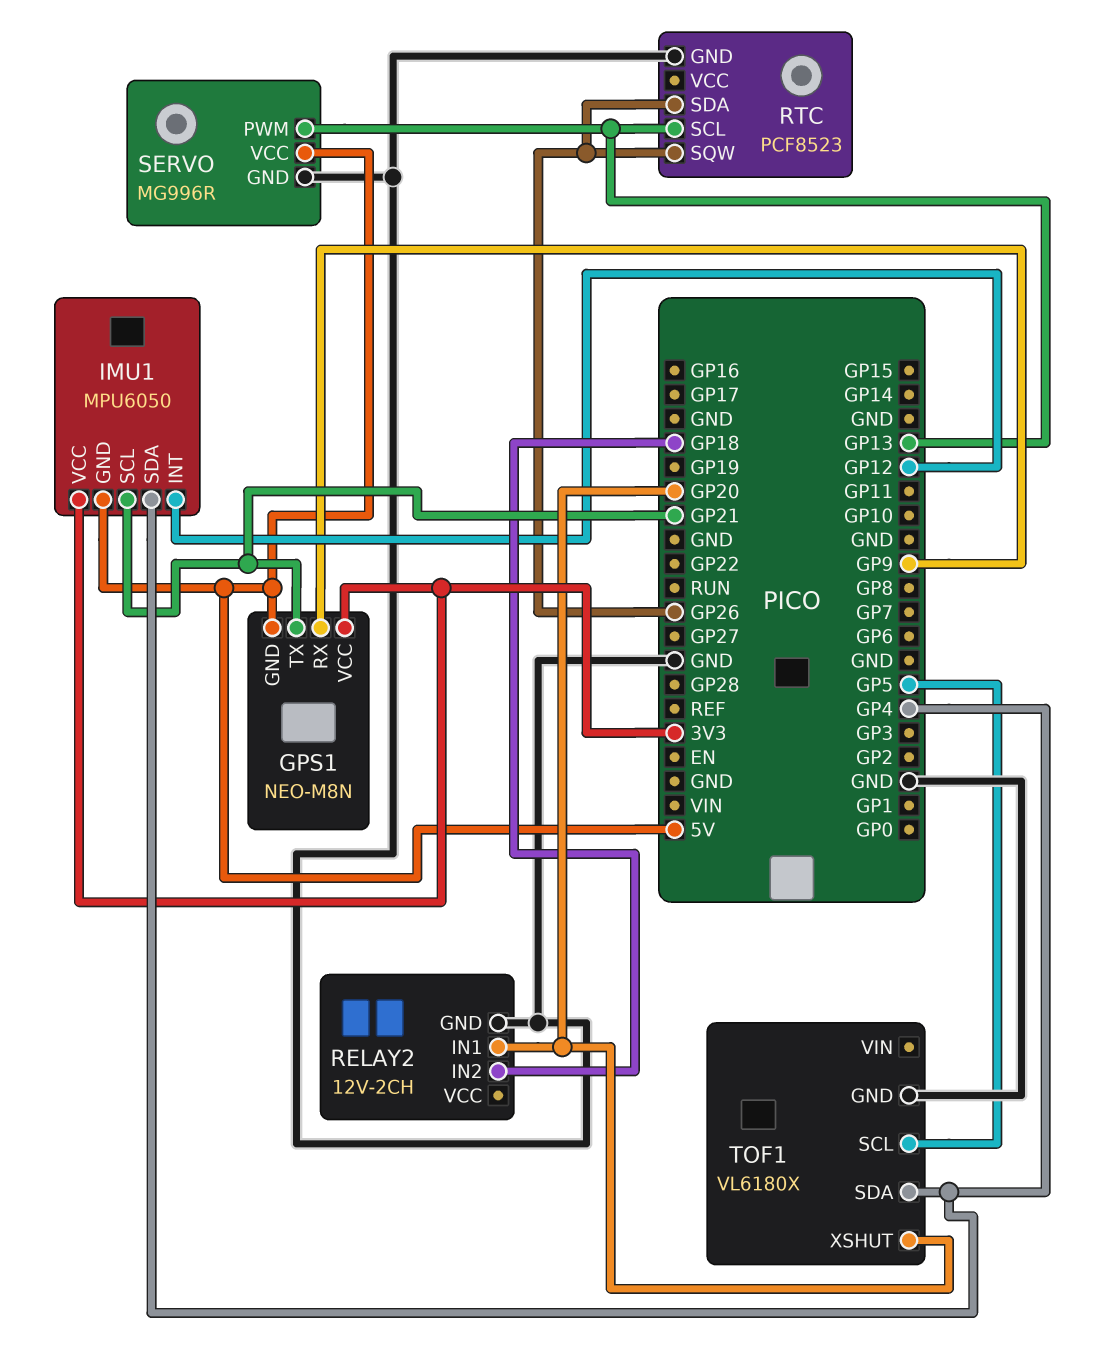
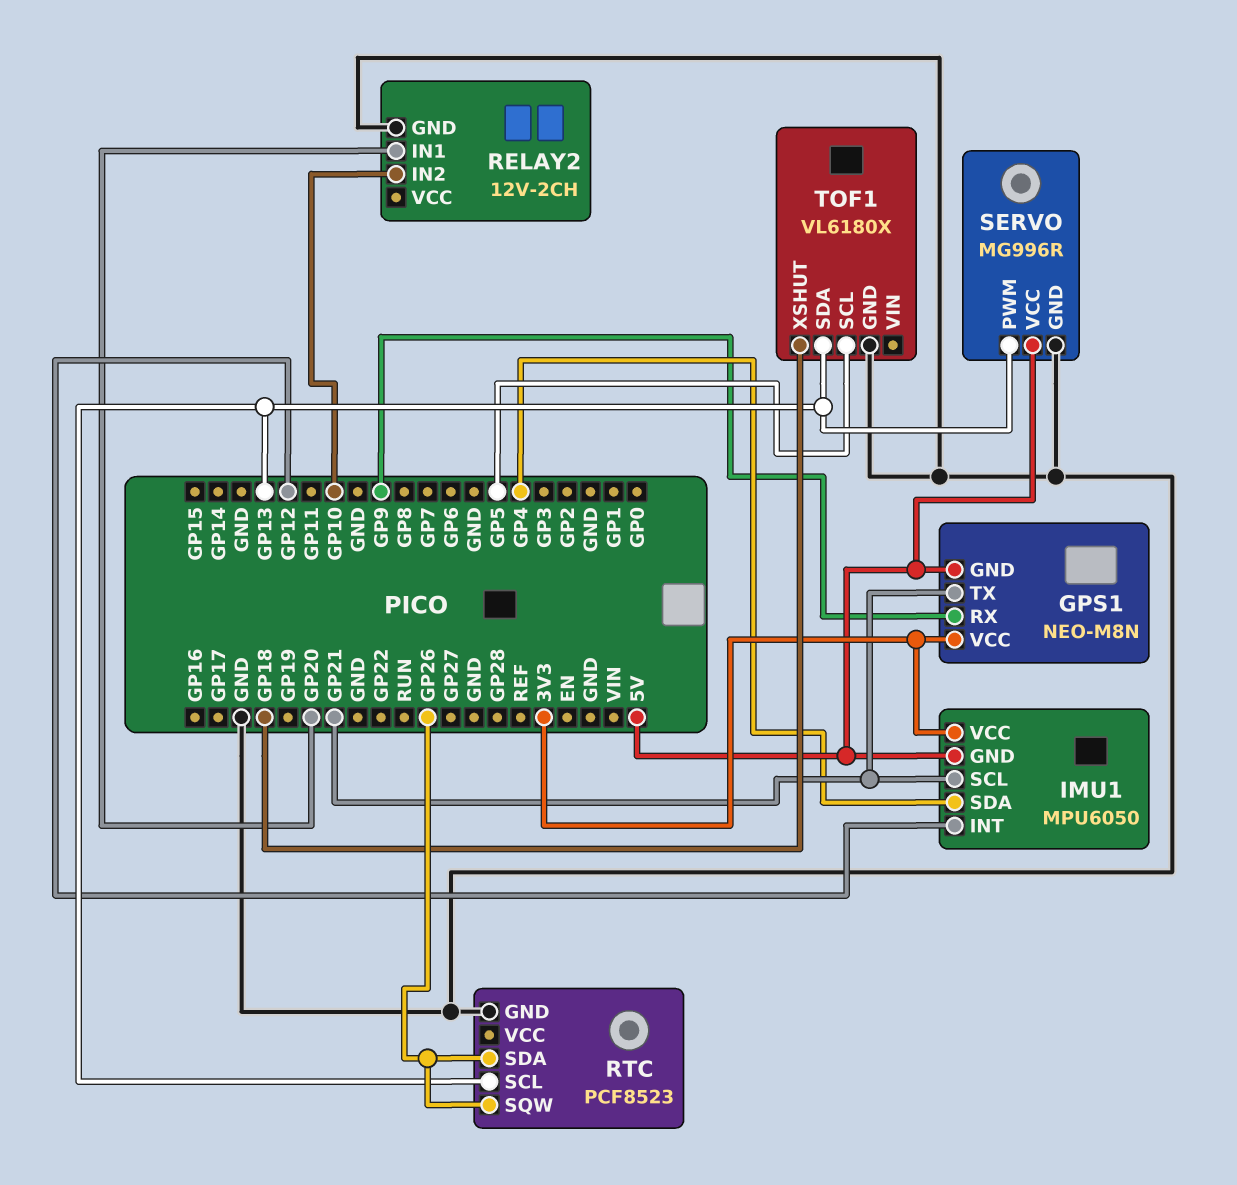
RELAY2 pin IN2: GP18 -> GP10
TOF1 pin SDA: GP4 -> GP13
TOF1 pin XSHUT: GP20 -> GP18

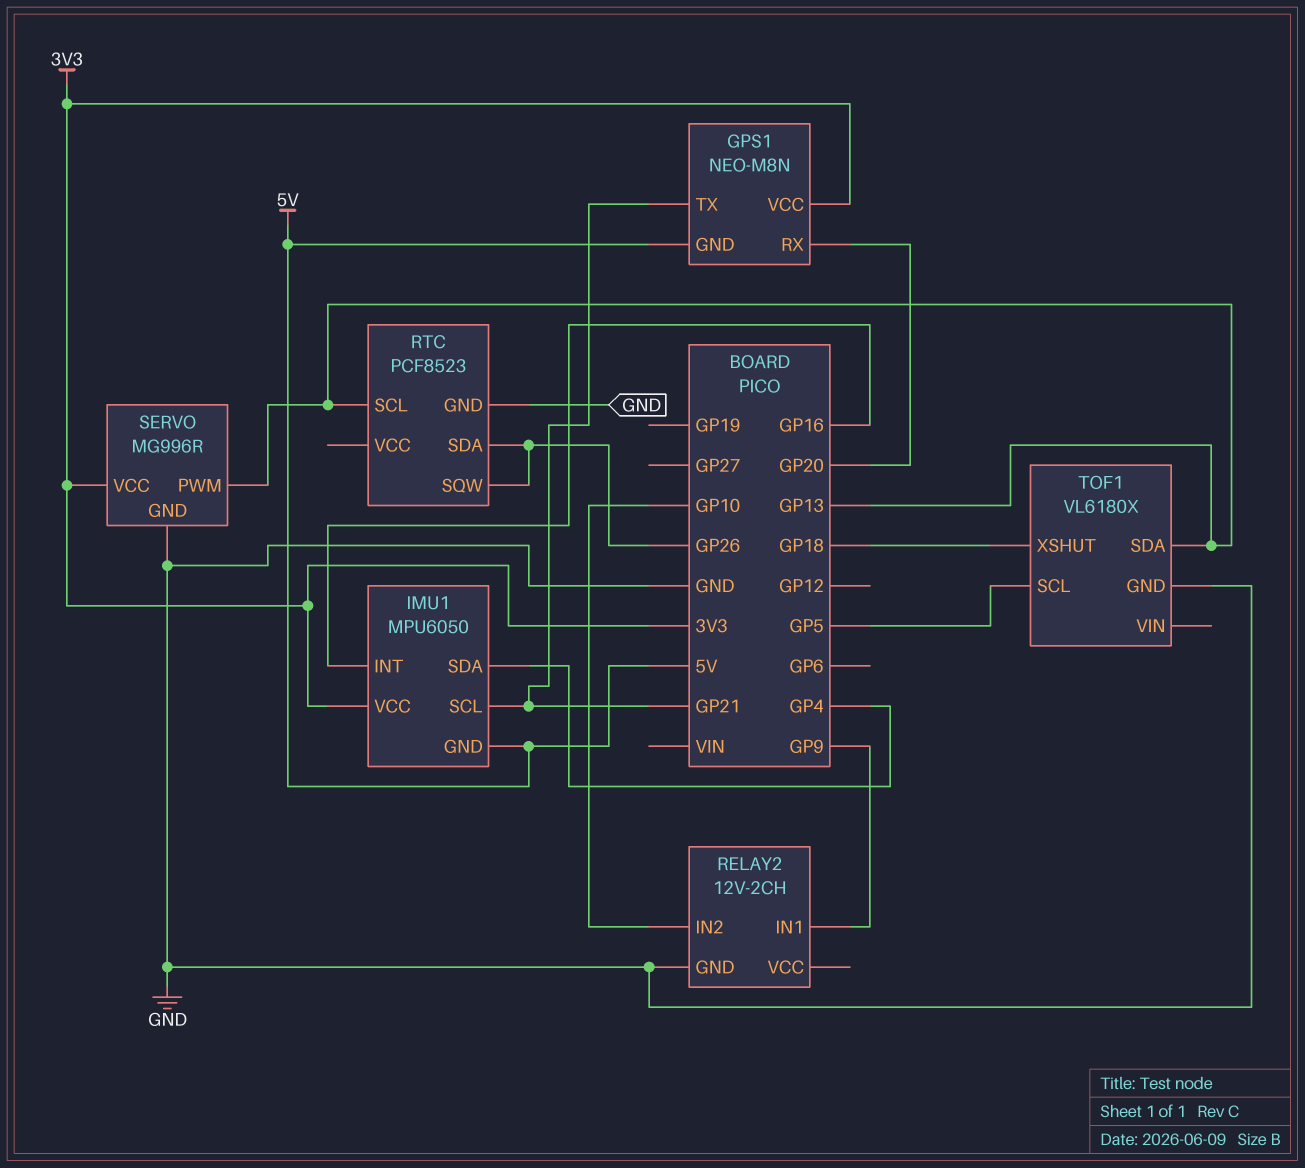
GPS1 pin RX: GP9 -> GP20
IMU1 pin INT: GP12 -> GP16
RELAY2 pin IN1: GP20 -> GP9
SERVO pin VCC: 5V -> 3V3

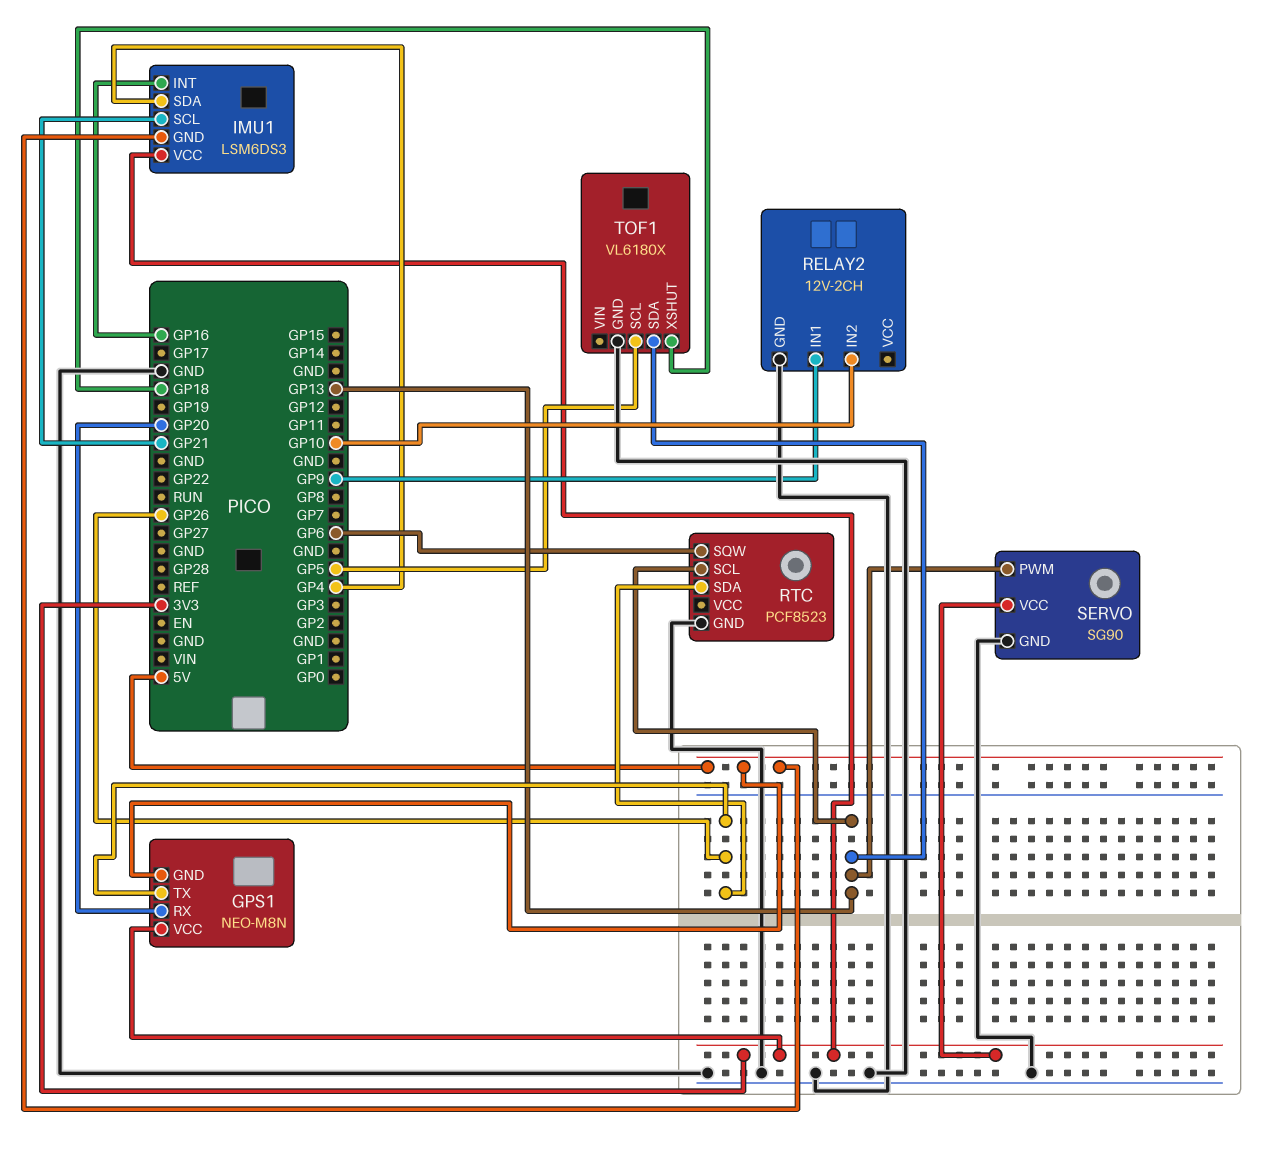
GPS1 pin TX: GP21 -> GP26
IMU1: MPU6050 -> LSM6DS3
RTC pin SQW: GP26 -> GP6
SERVO: MG996R -> SG90

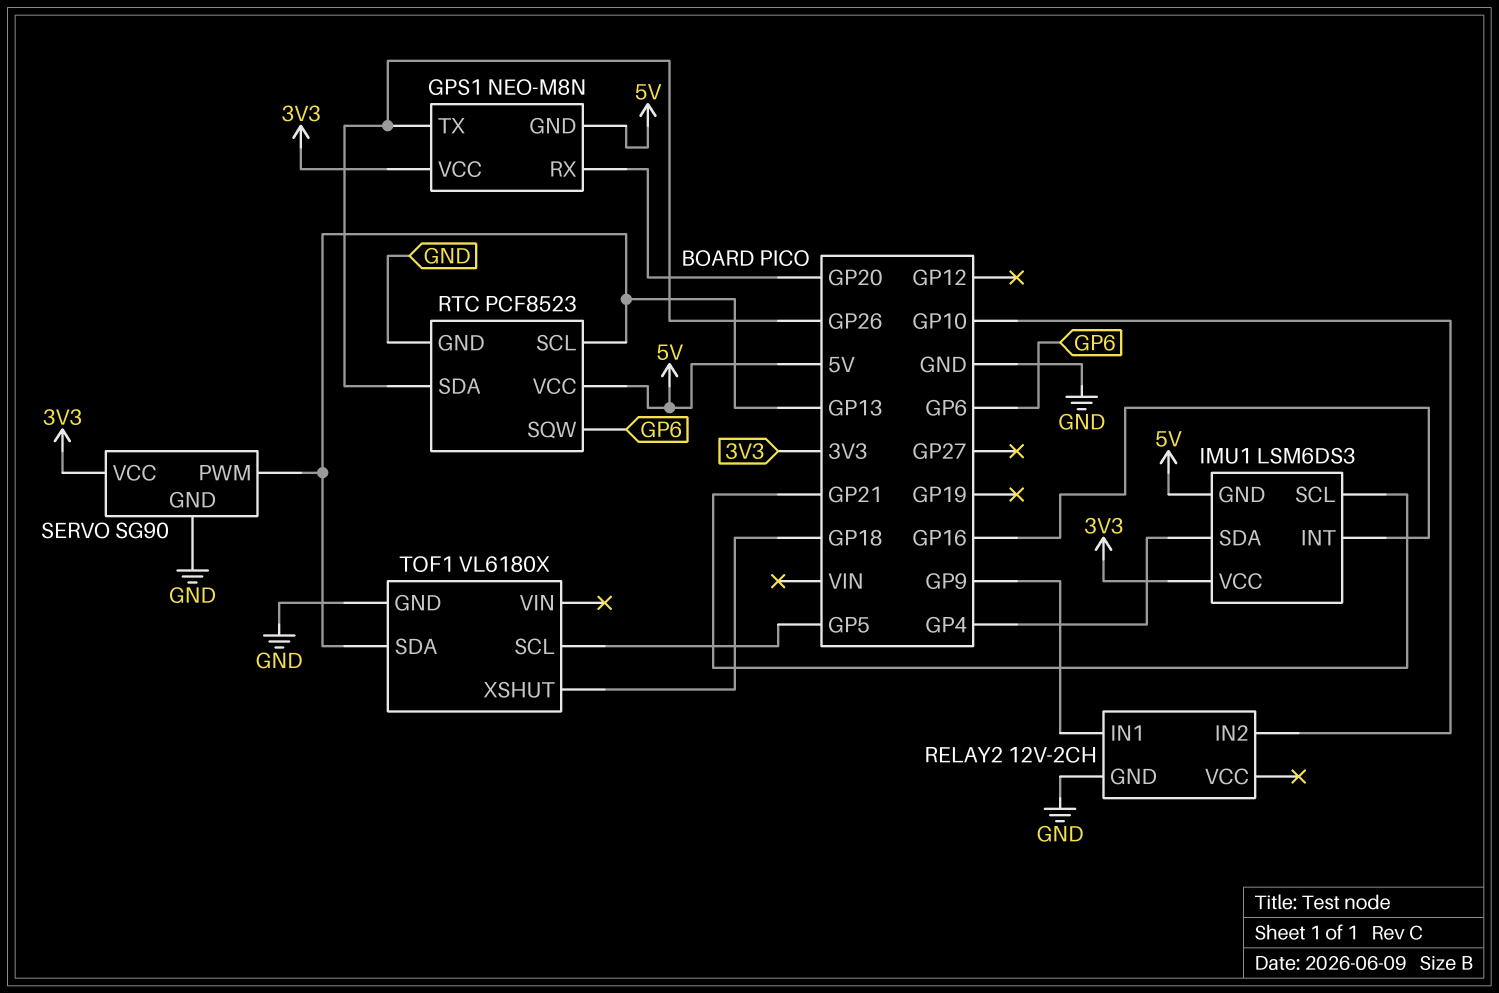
RTC pin VCC: none -> 5V

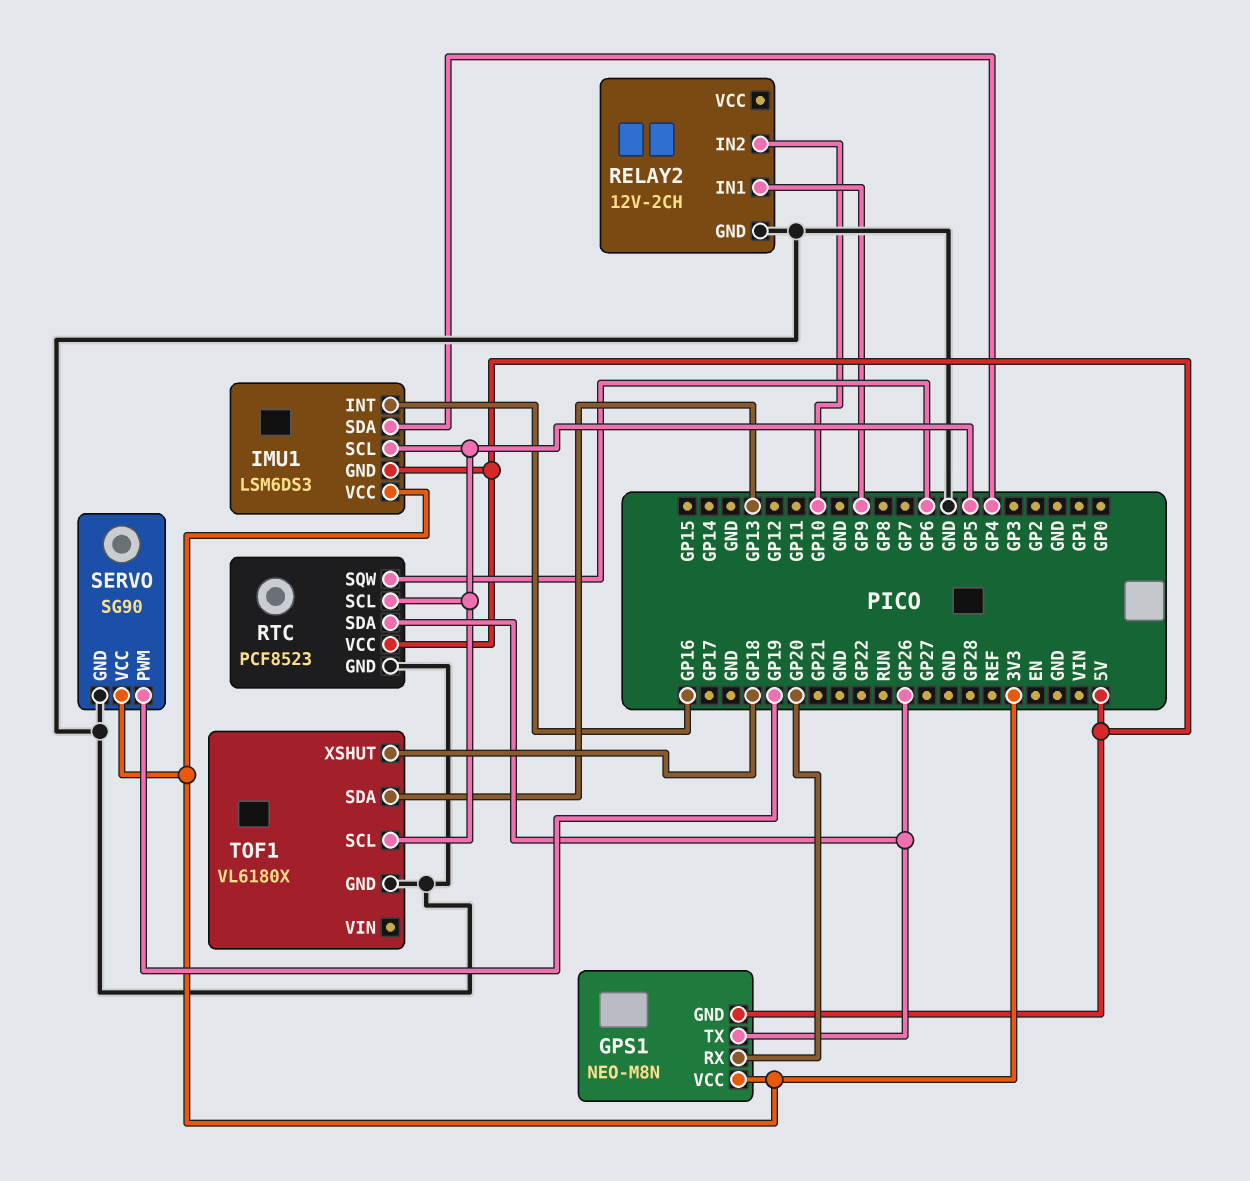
IMU1 pin SCL: GP21 -> GP5
RTC pin SCL: GP13 -> GP5
SERVO pin PWM: GP13 -> GP19

